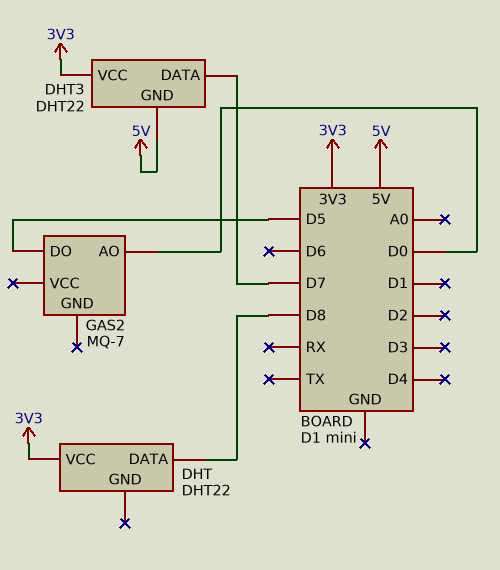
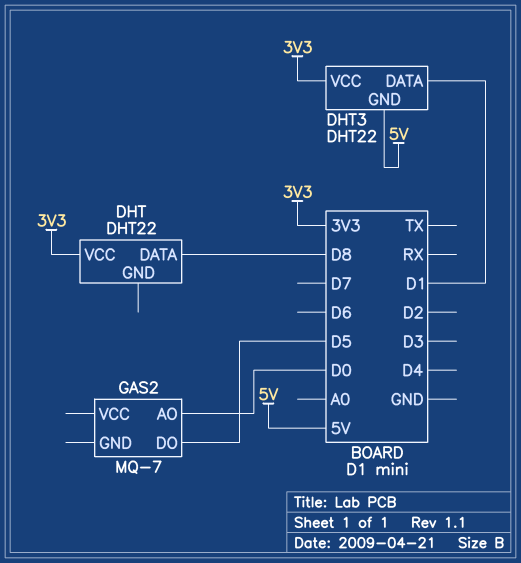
DHT3 pin DATA: D7 -> D1

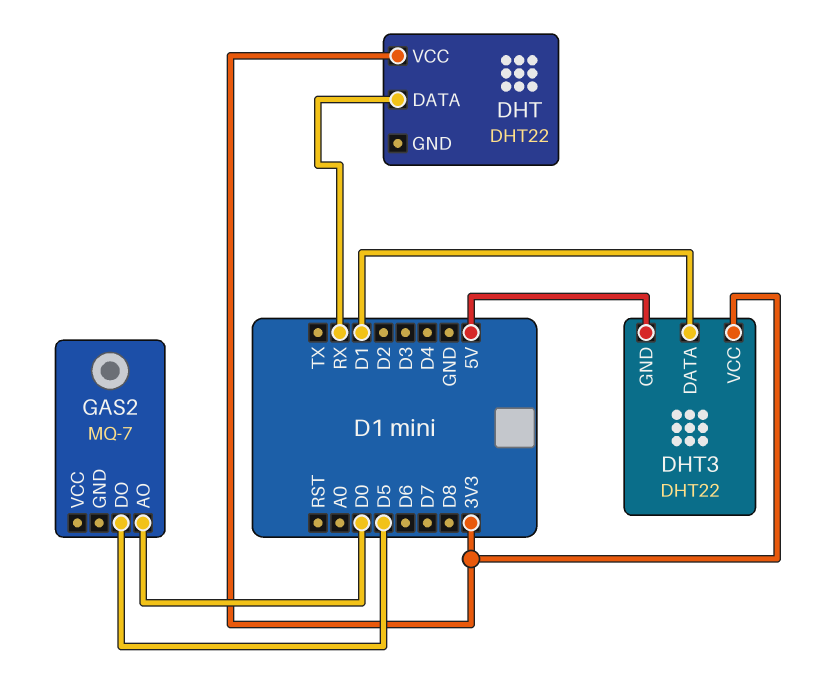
DHT pin DATA: D8 -> RX

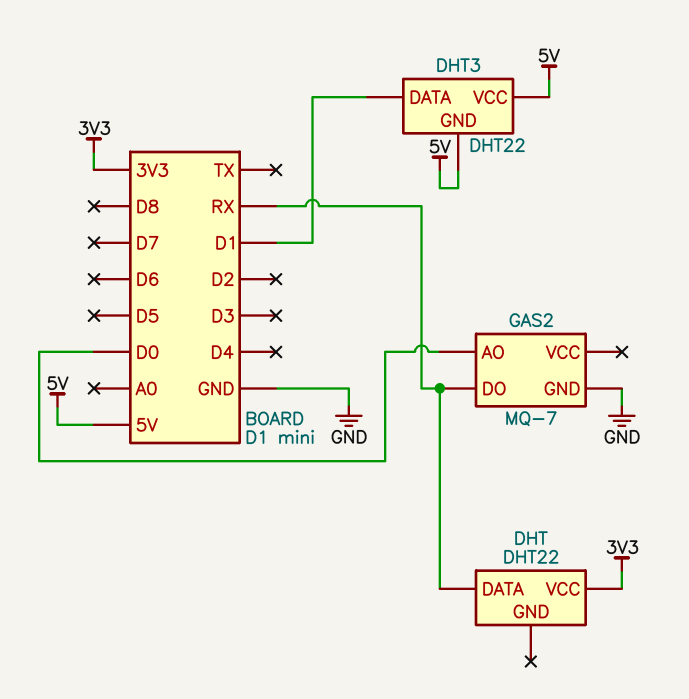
DHT3 pin VCC: 3V3 -> 5V
GAS2 pin DO: D5 -> RX
GAS2 pin GND: none -> GND

